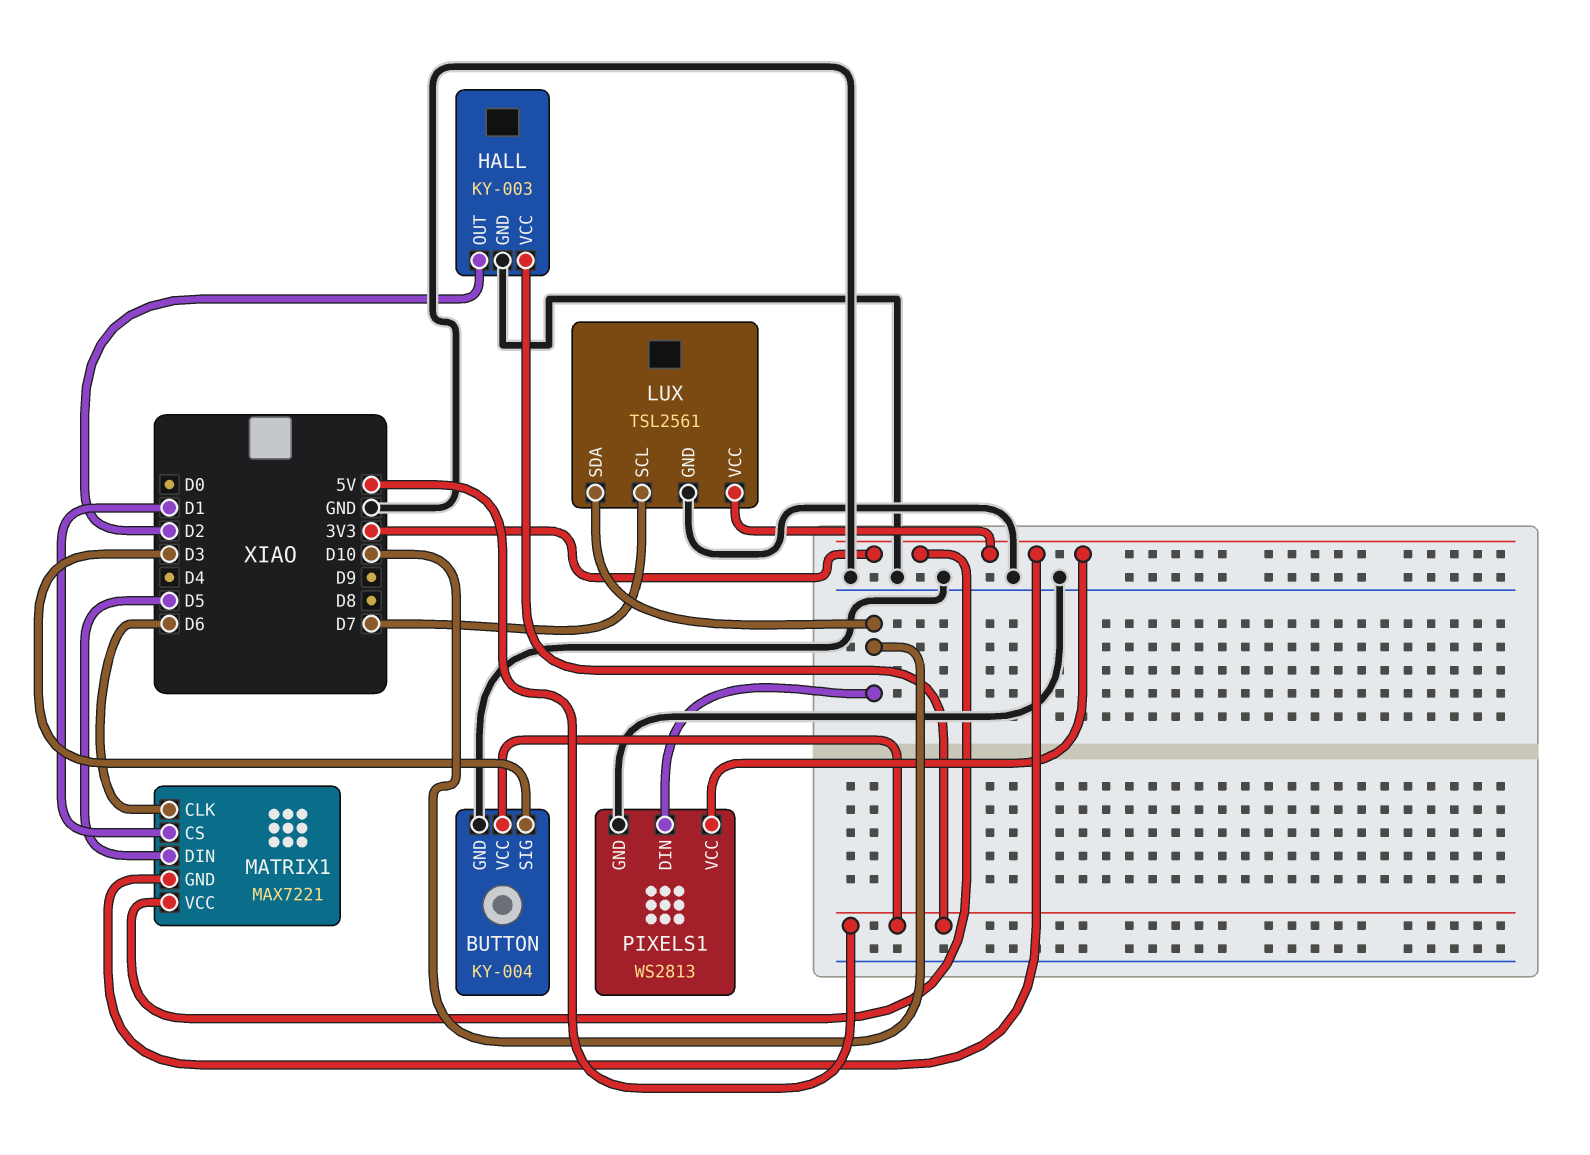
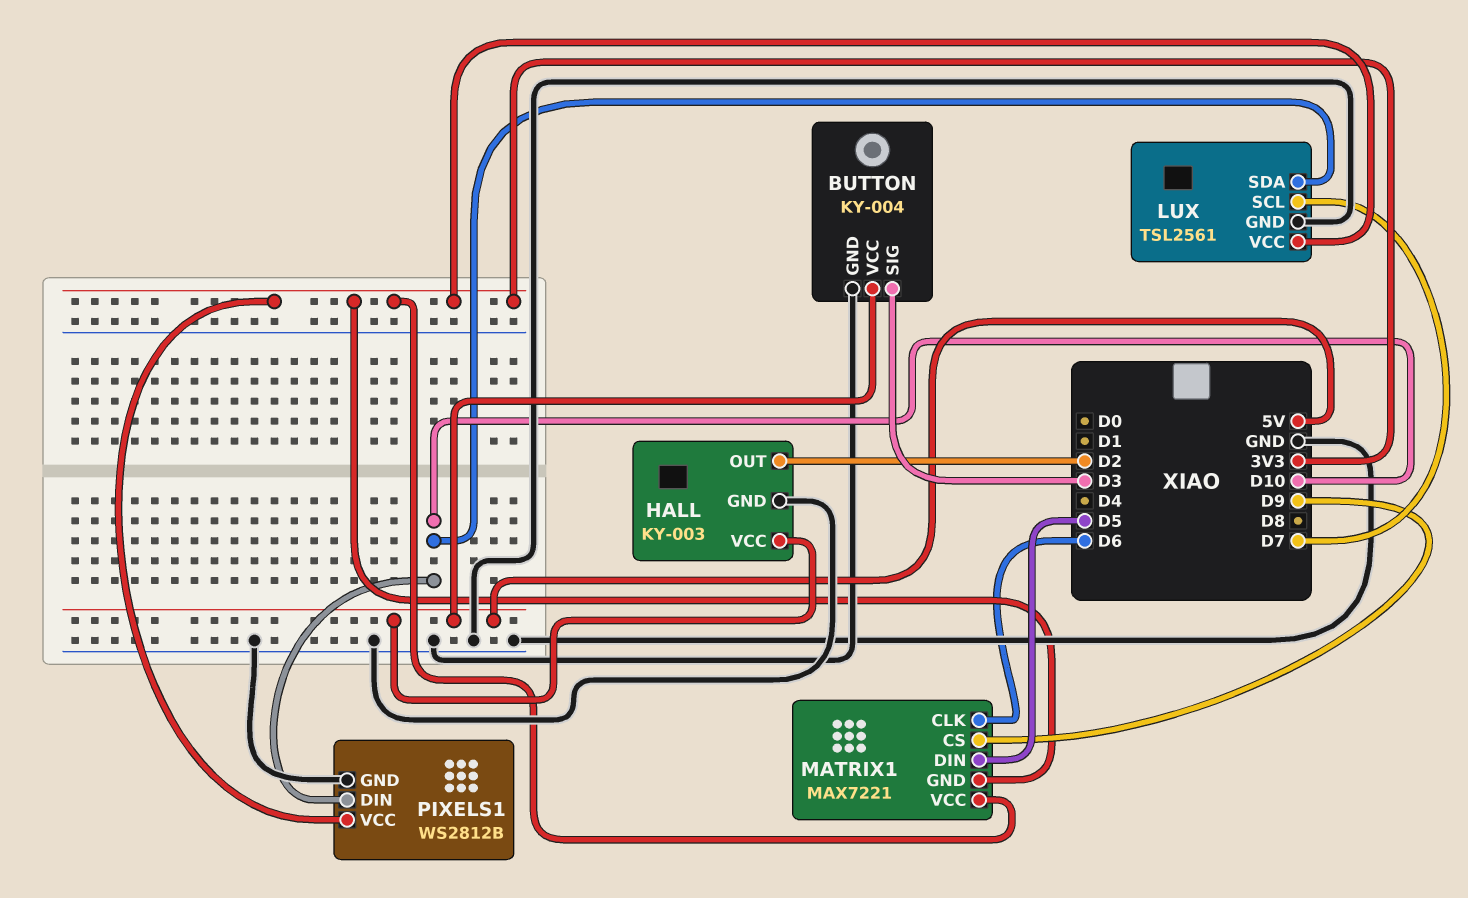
MATRIX1 pin CS: D1 -> D9
PIXELS1: WS2813 -> WS2812B

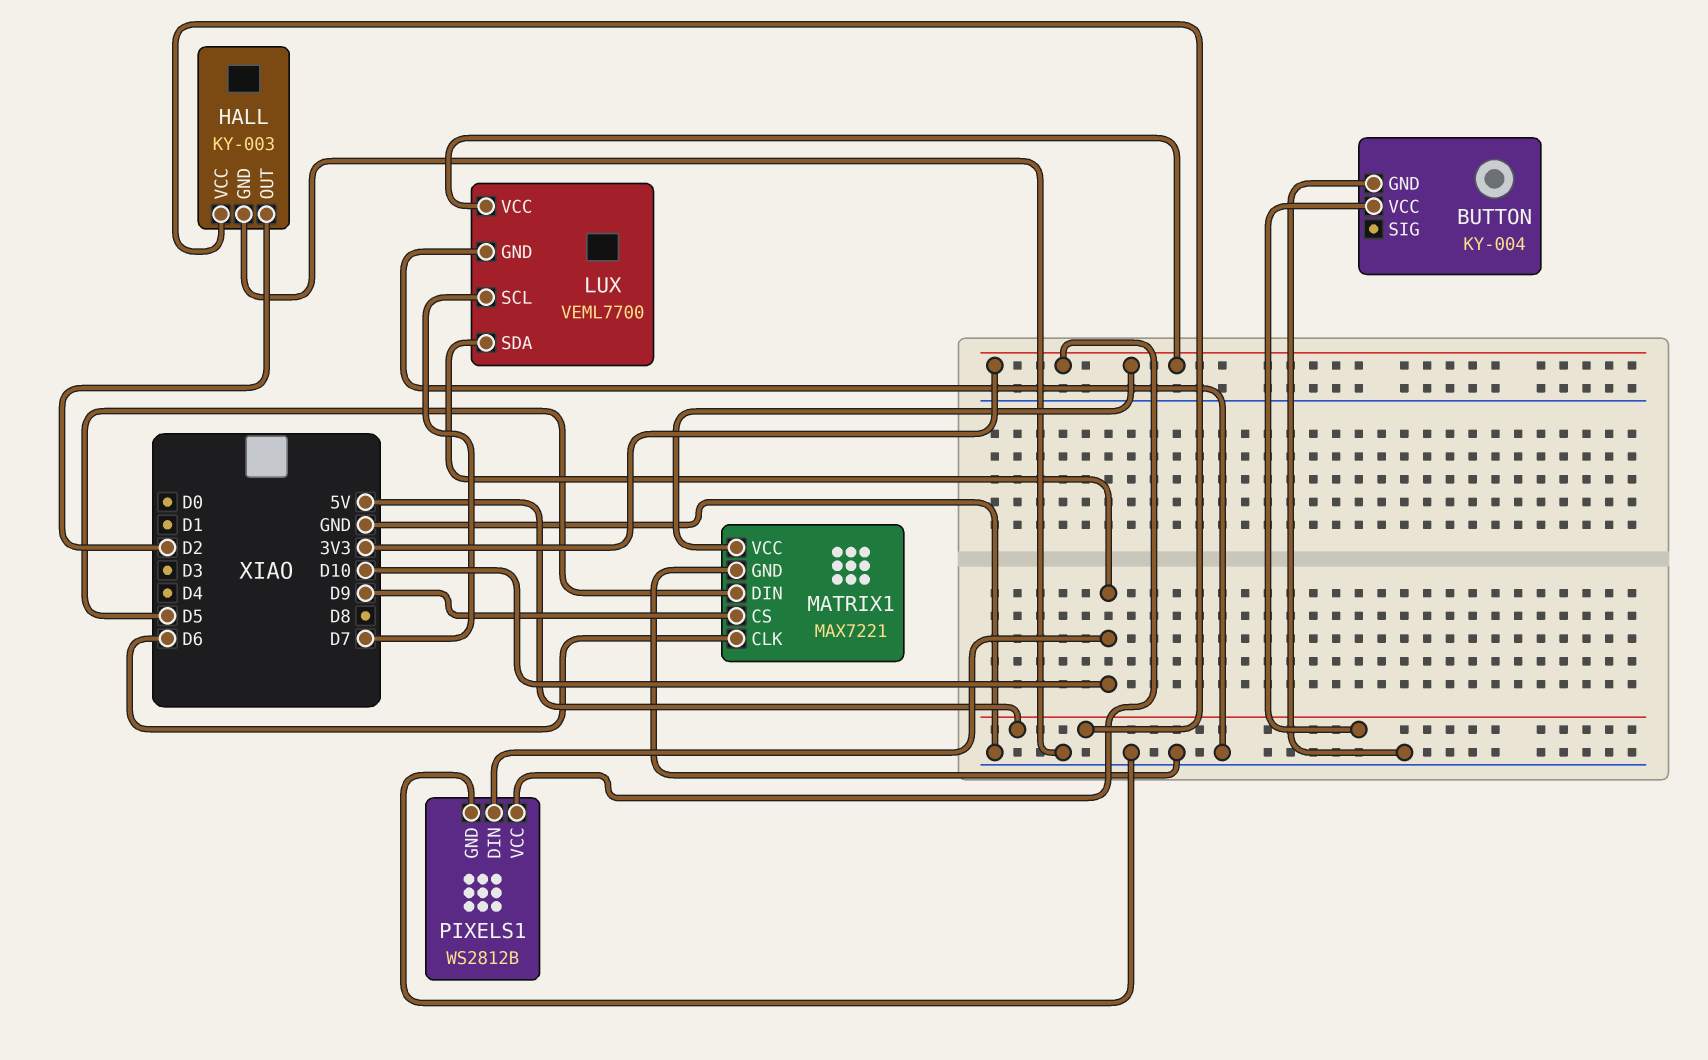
BUTTON pin SIG: D3 -> none
LUX: TSL2561 -> VEML7700
MATRIX1 pin GND: 3V3 -> GND

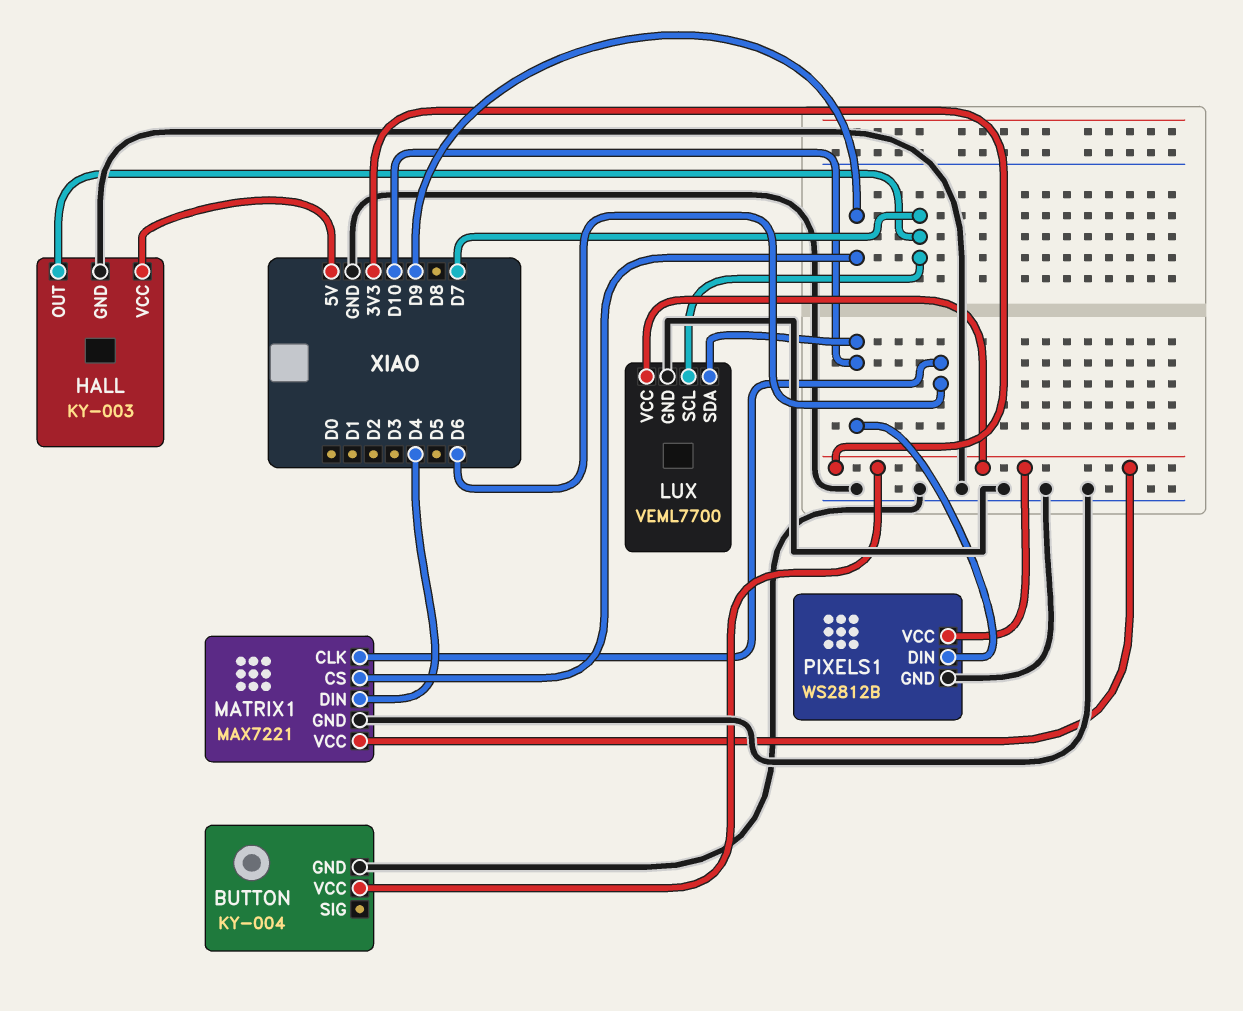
BUTTON pin VCC: 5V -> 3V3
HALL pin OUT: D2 -> D7
MATRIX1 pin DIN: D5 -> D4

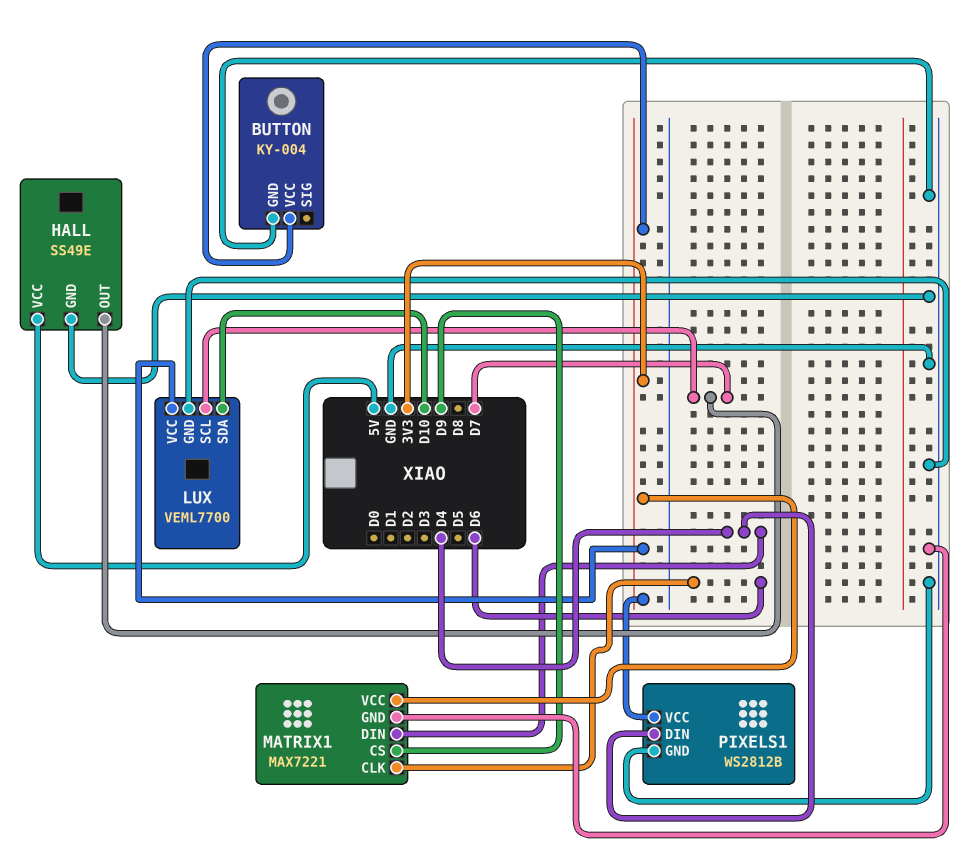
HALL: KY-003 -> SS49E
PIXELS1 pin DIN: D10 -> D4

